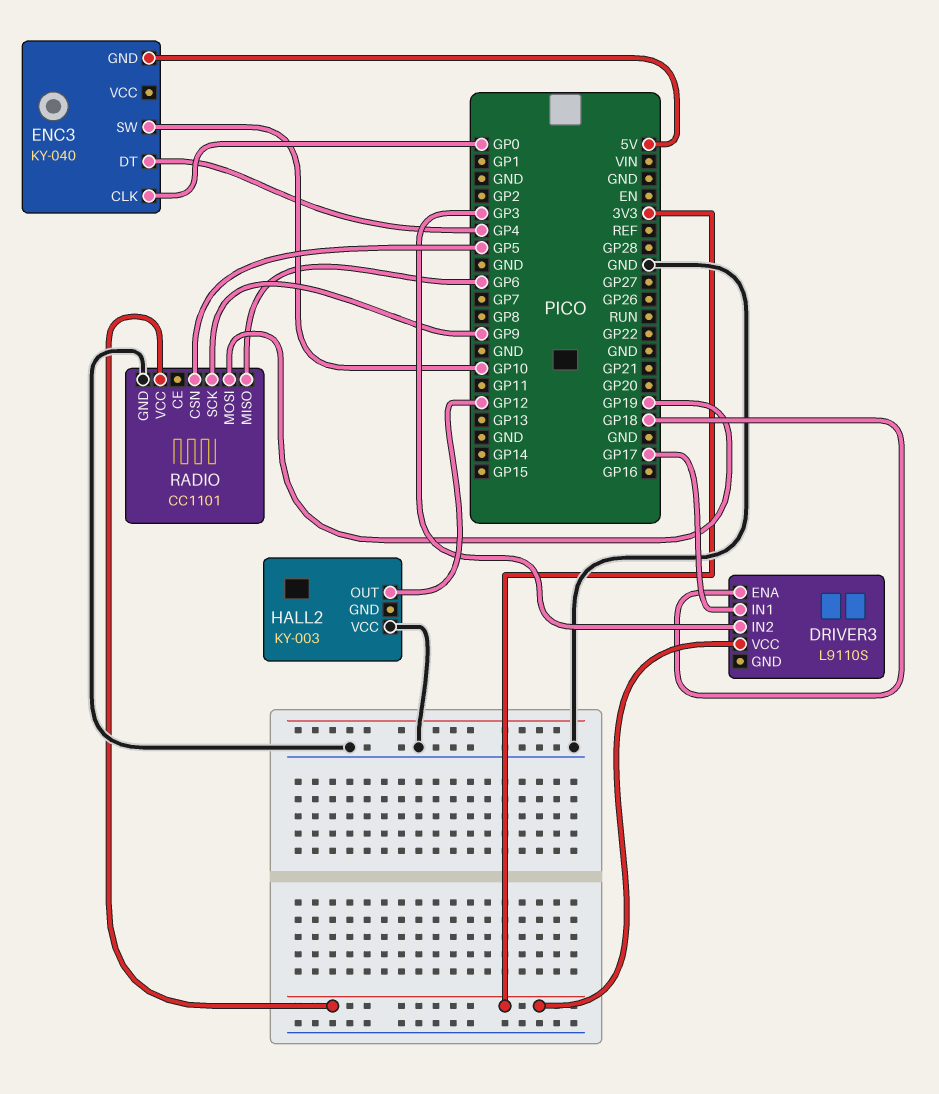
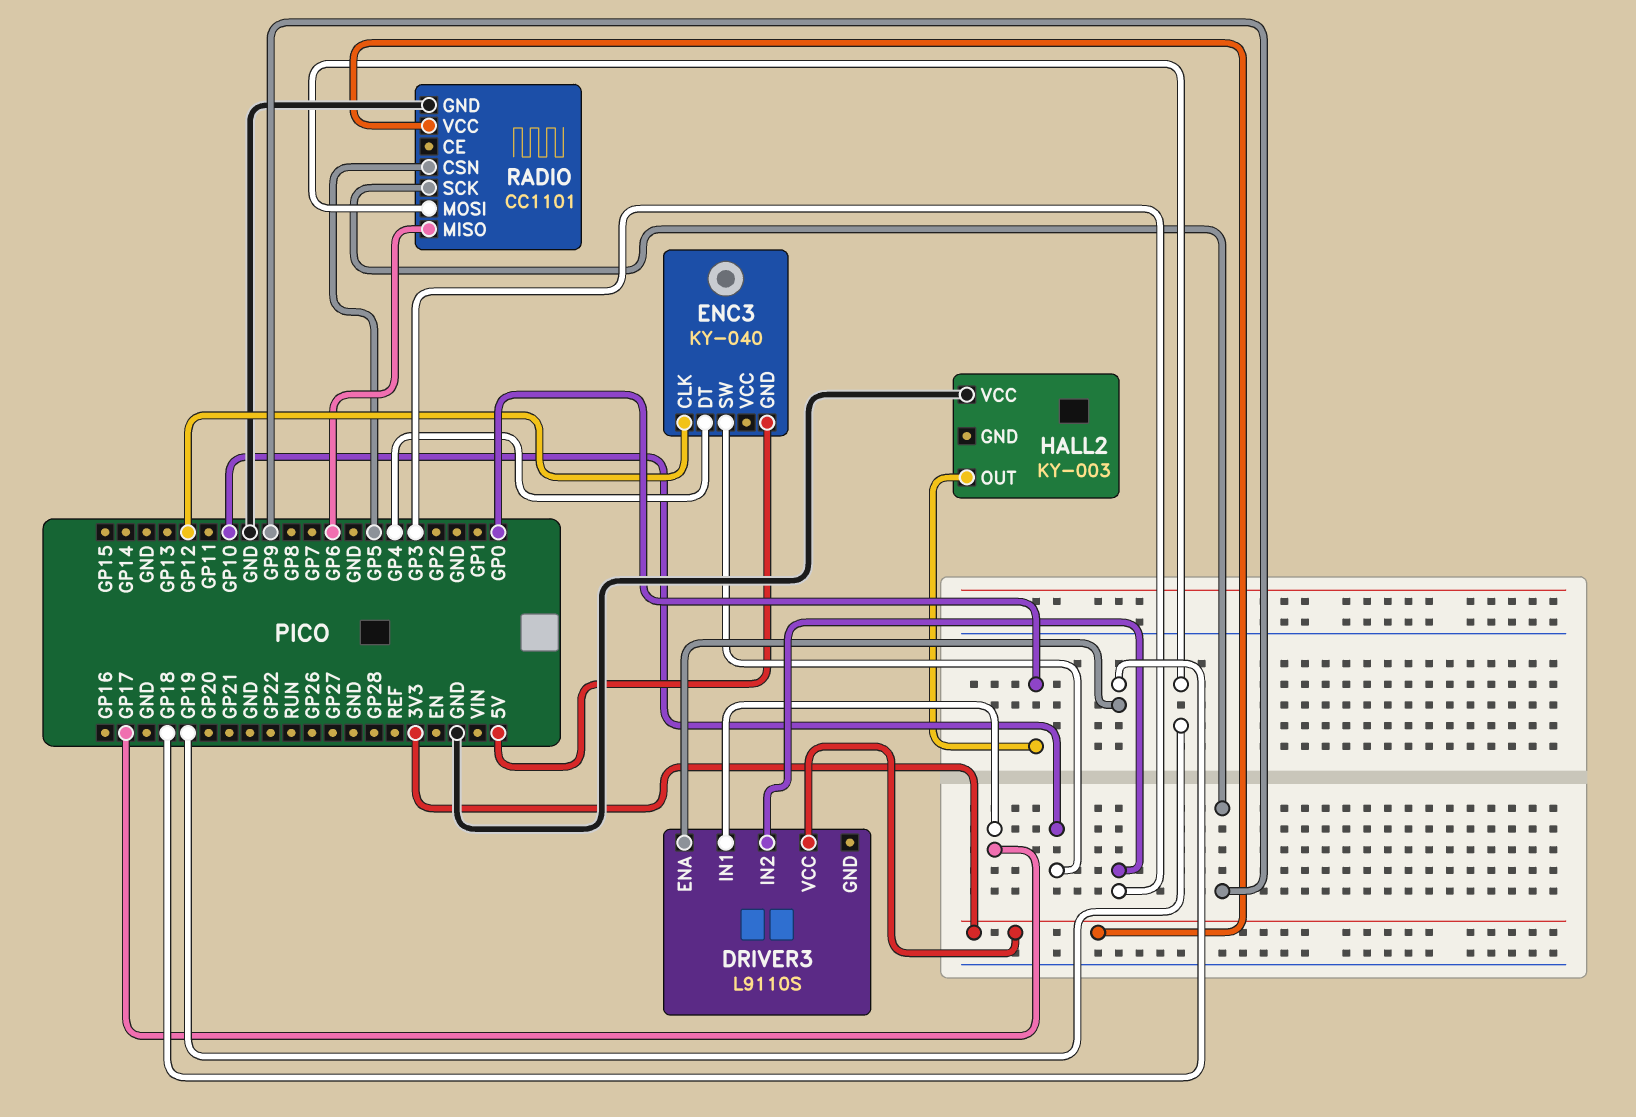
ENC3 pin CLK: GP0 -> GP12
HALL2 pin OUT: GP12 -> GP0

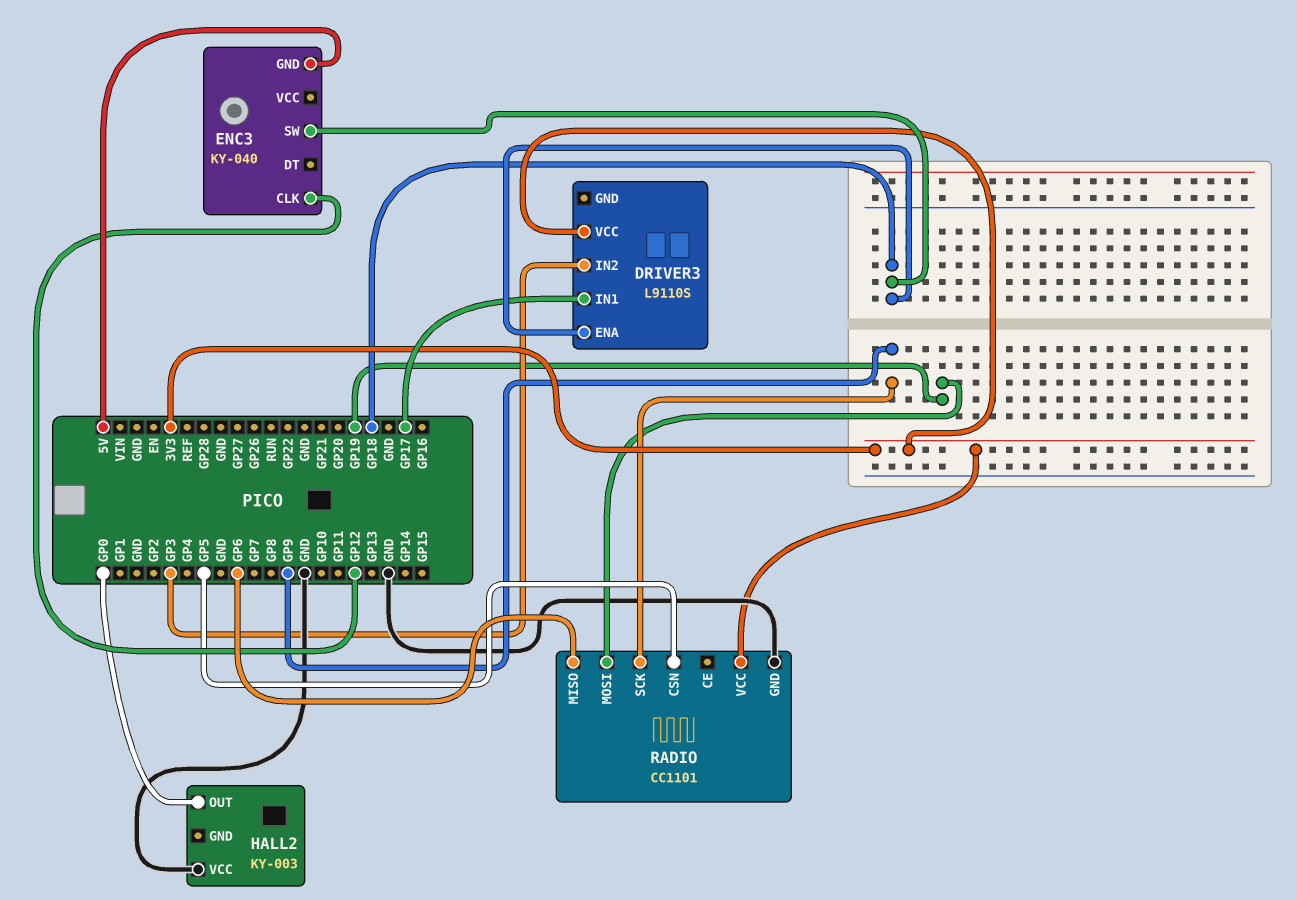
ENC3 pin DT: GP4 -> none
ENC3 pin SW: GP10 -> GP18

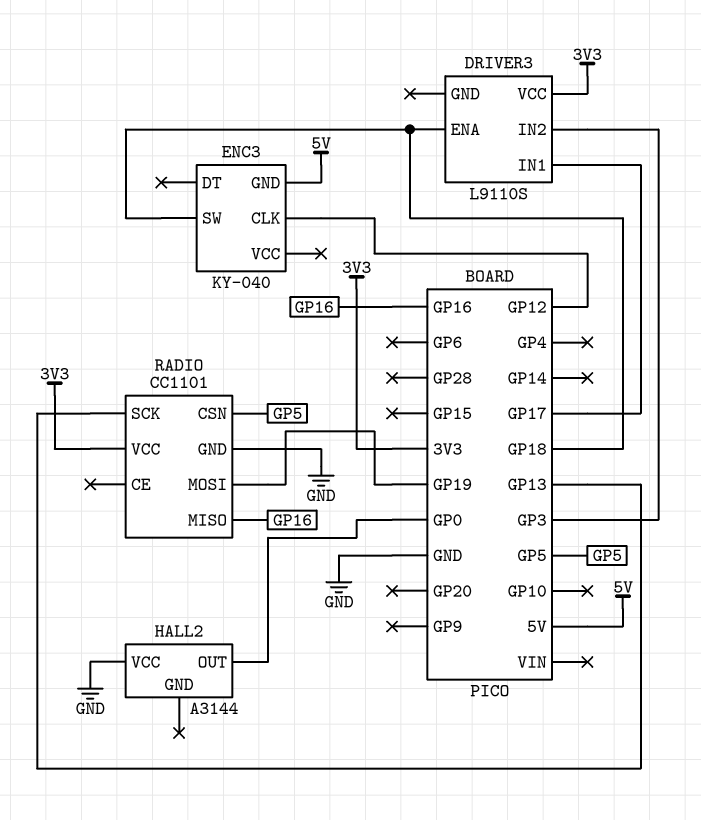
HALL2: KY-003 -> A3144
RADIO pin MISO: GP6 -> GP16
RADIO pin SCK: GP9 -> GP13

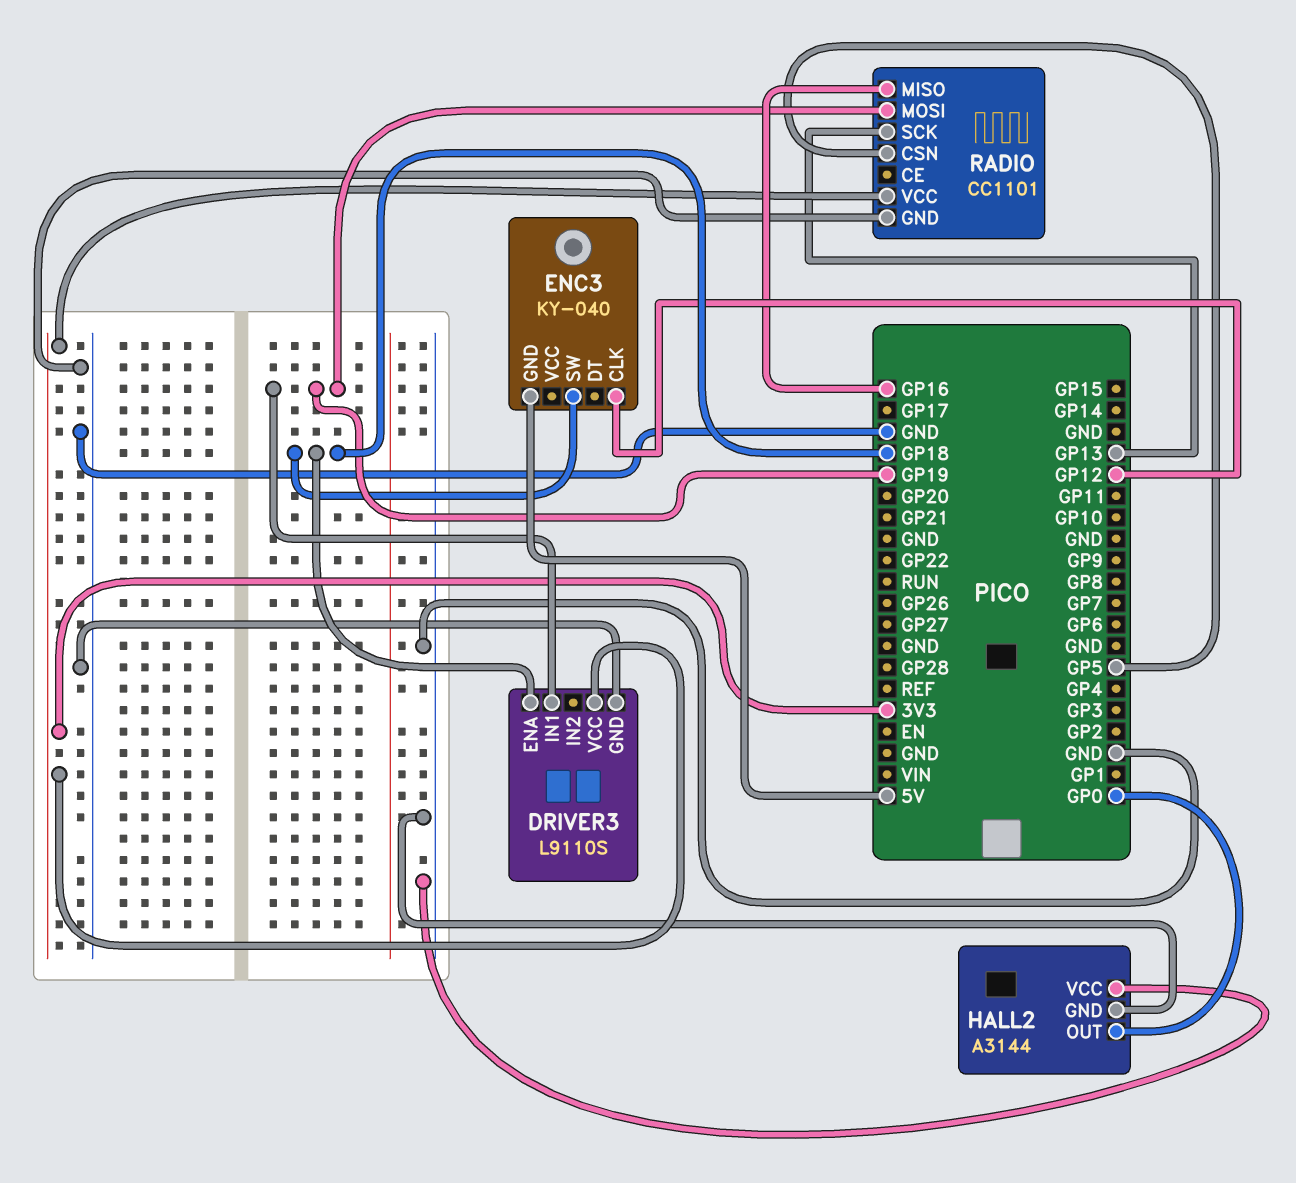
DRIVER3 pin GND: none -> GND
DRIVER3 pin IN1: GP17 -> GP19
DRIVER3 pin IN2: GP3 -> none
HALL2 pin GND: none -> GND

